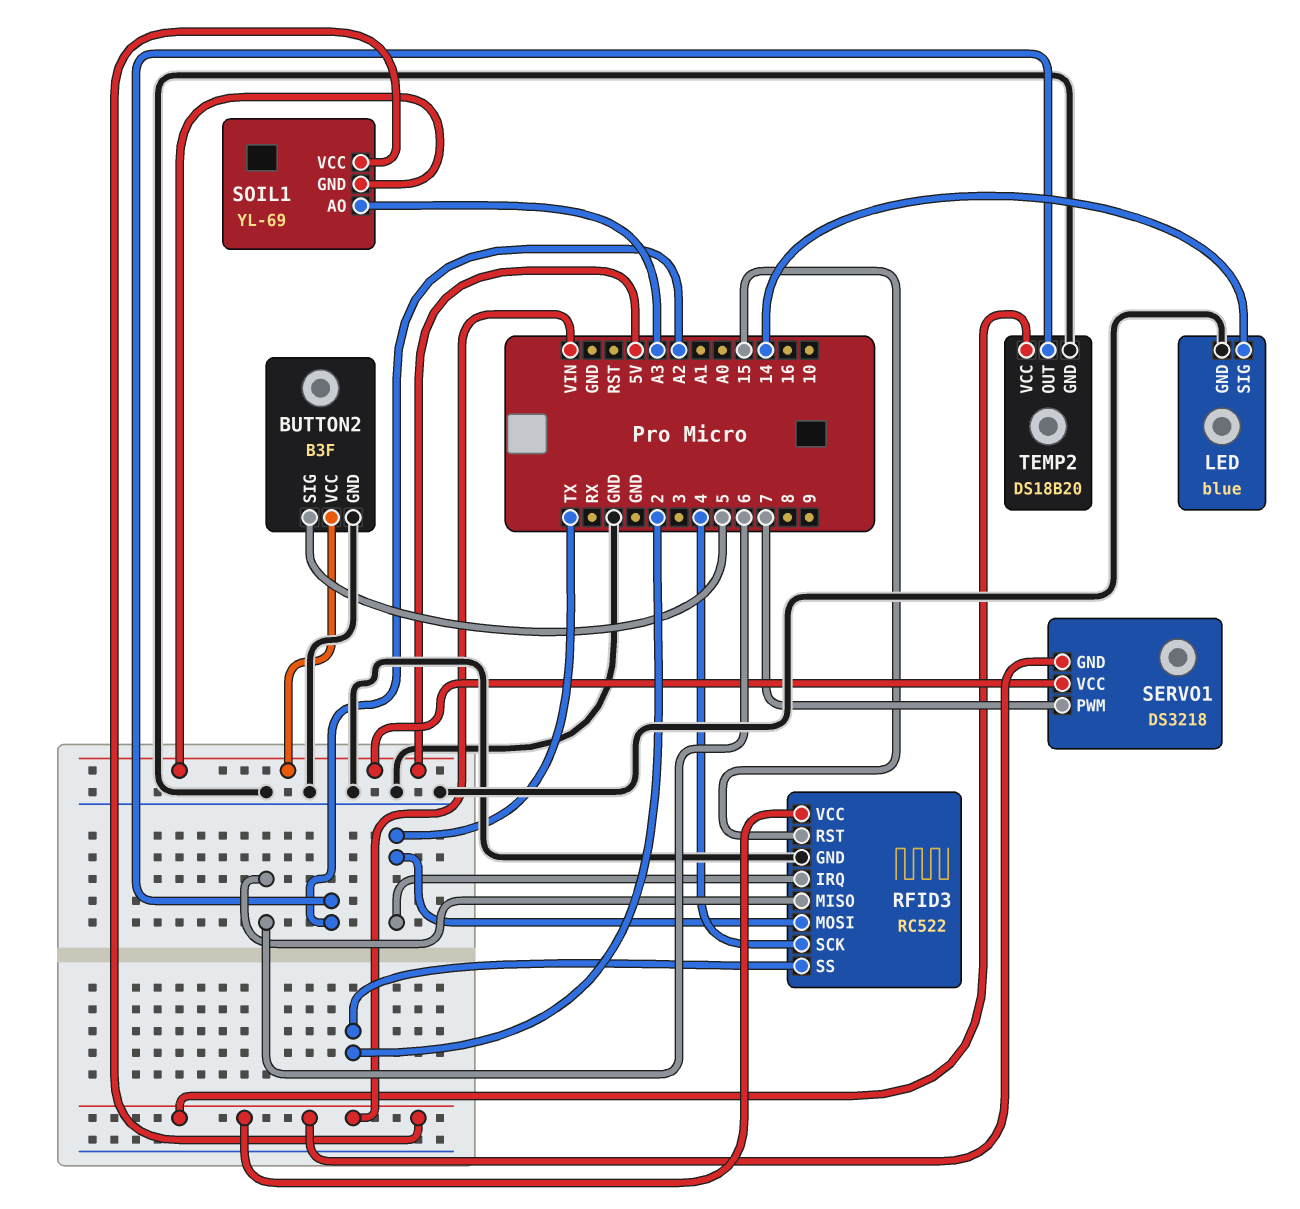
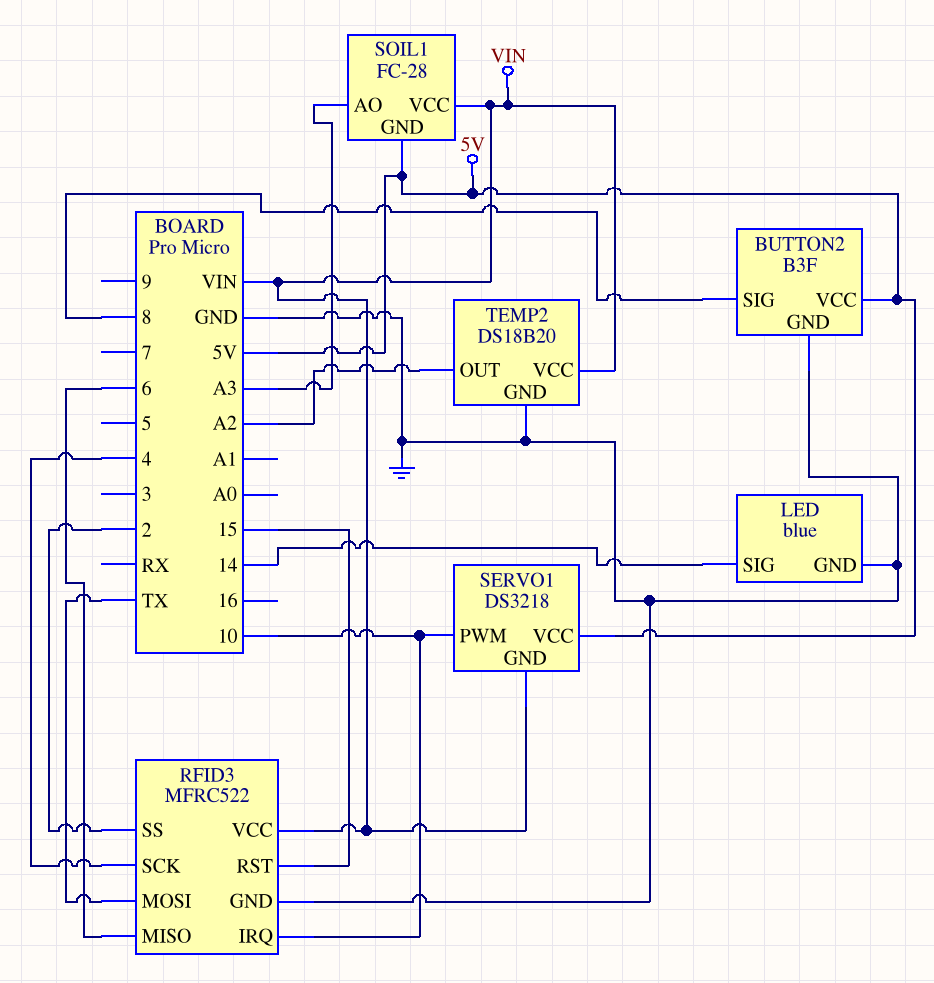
BUTTON2 pin SIG: 5 -> 8
RFID3: RC522 -> MFRC522
RFID3 pin IRQ: TX -> 10
SERVO1 pin PWM: 7 -> 10
SOIL1: YL-69 -> FC-28

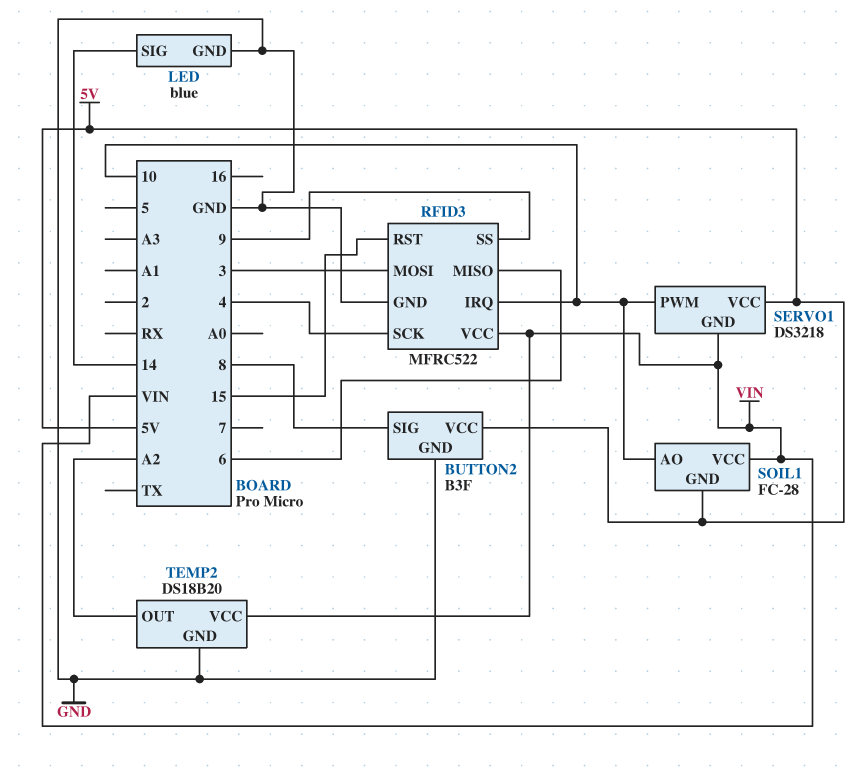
RFID3 pin MOSI: TX -> 3
RFID3 pin SS: 2 -> 9
SOIL1 pin AO: A3 -> 10

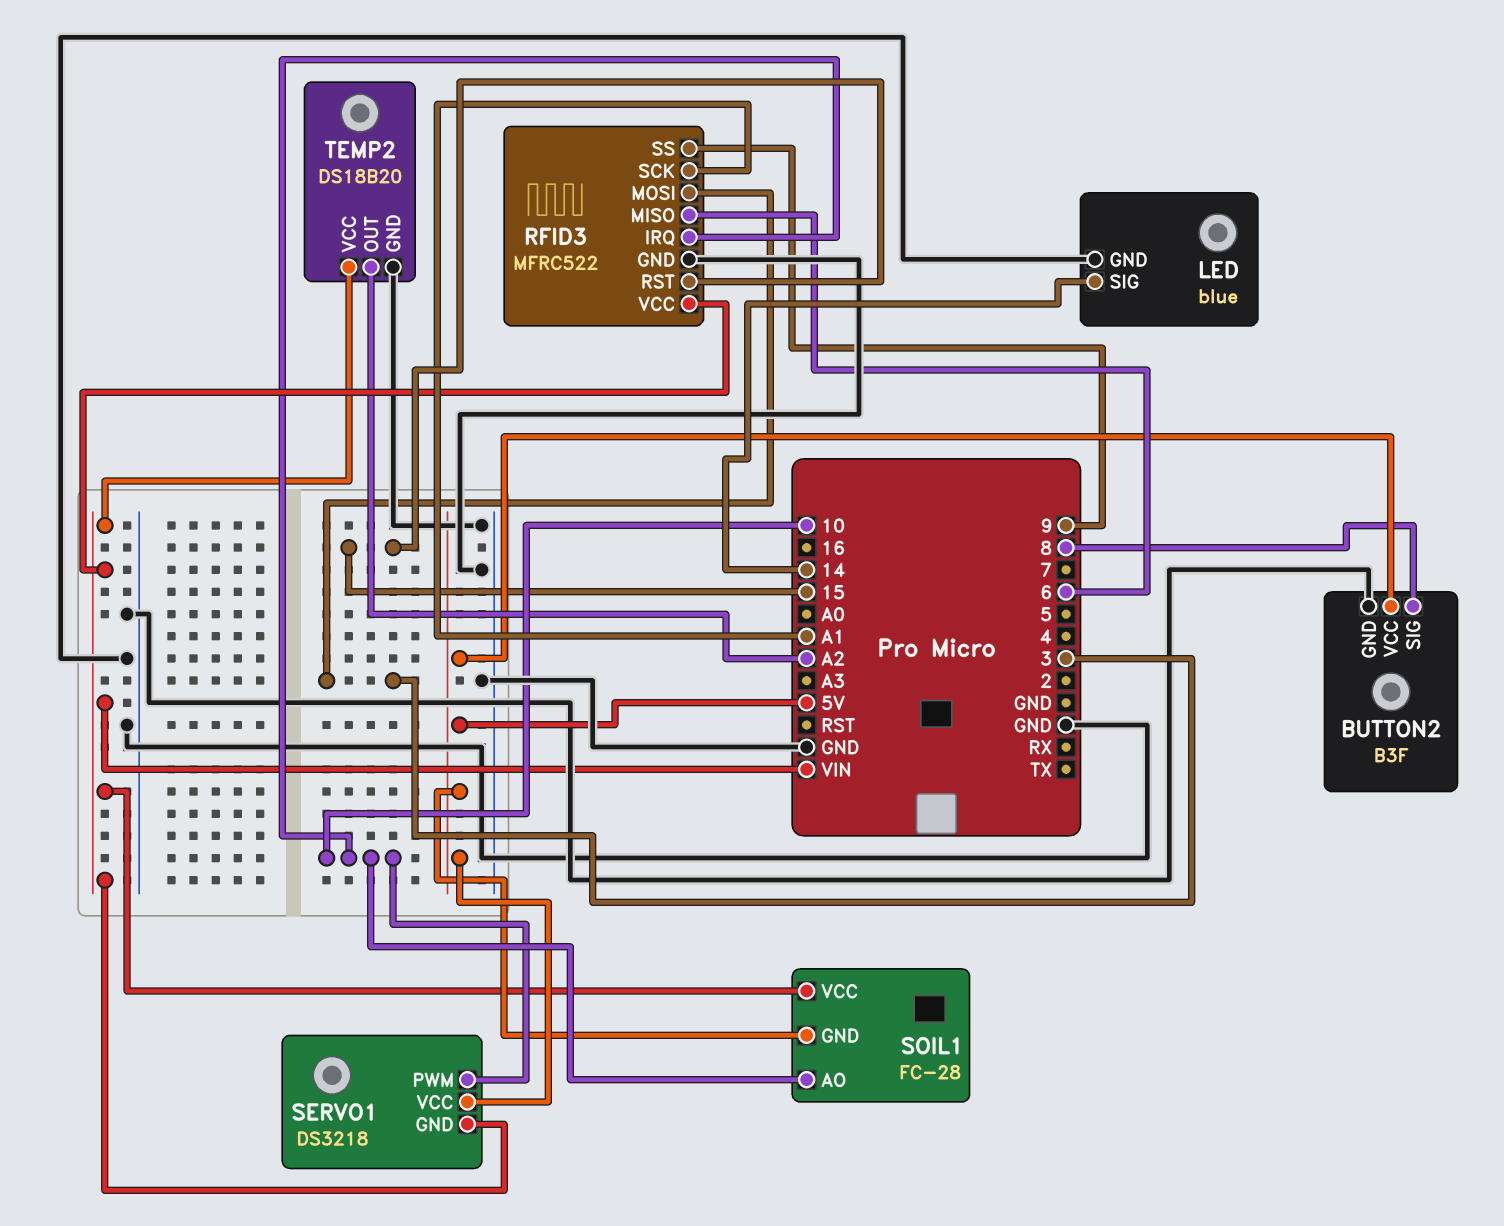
RFID3 pin SCK: 4 -> A1

